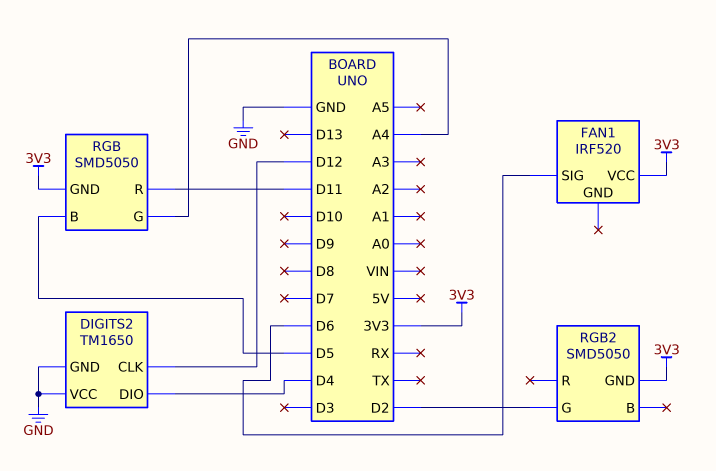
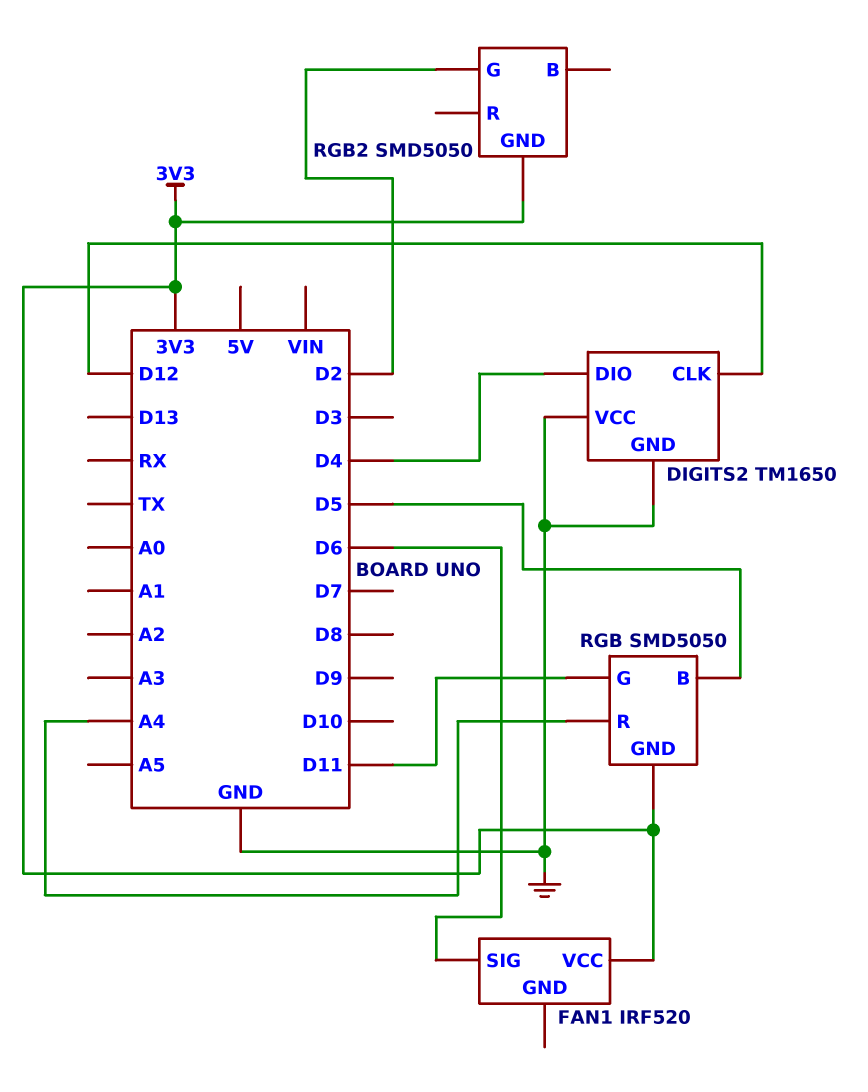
RGB pin G: A4 -> D11
RGB pin R: D11 -> A4

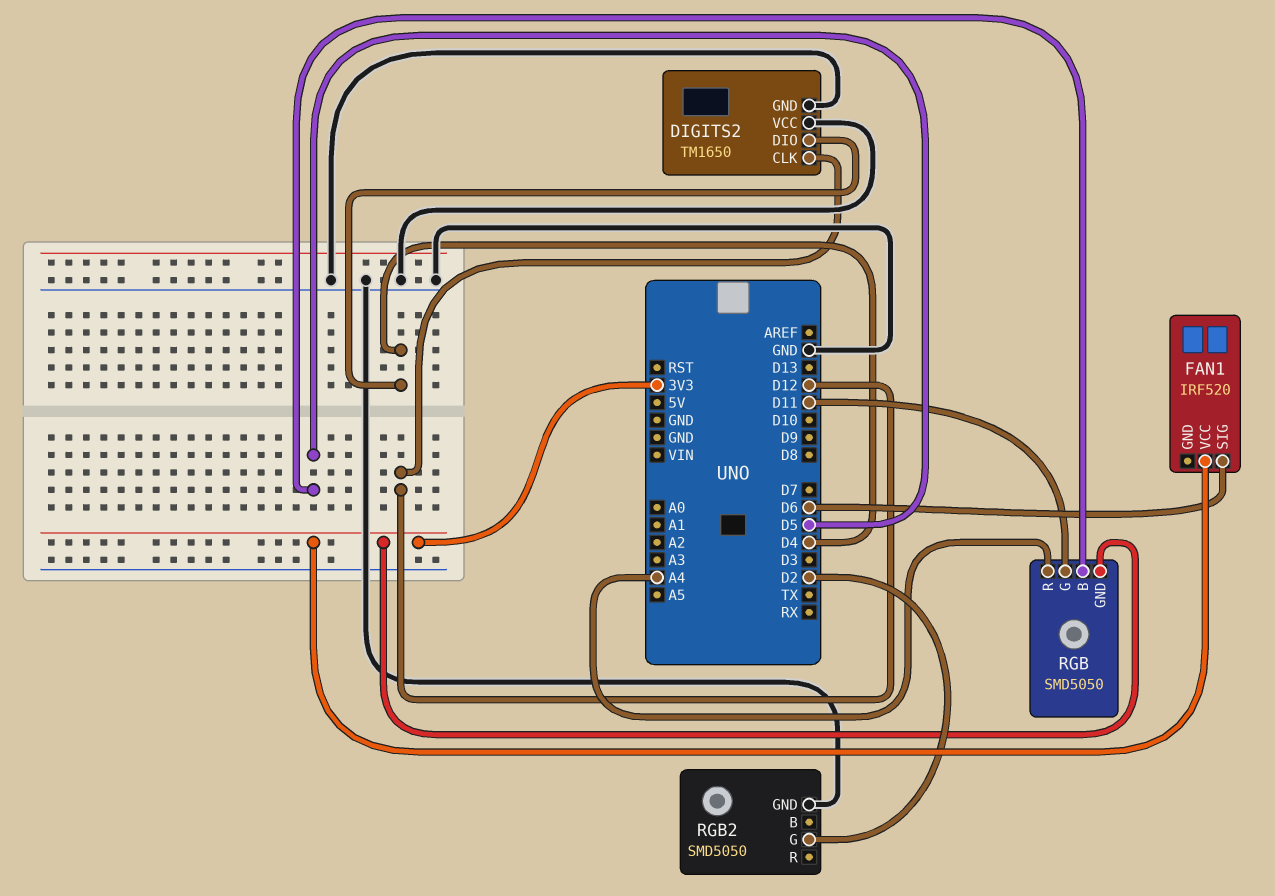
RGB2 pin GND: 3V3 -> GND

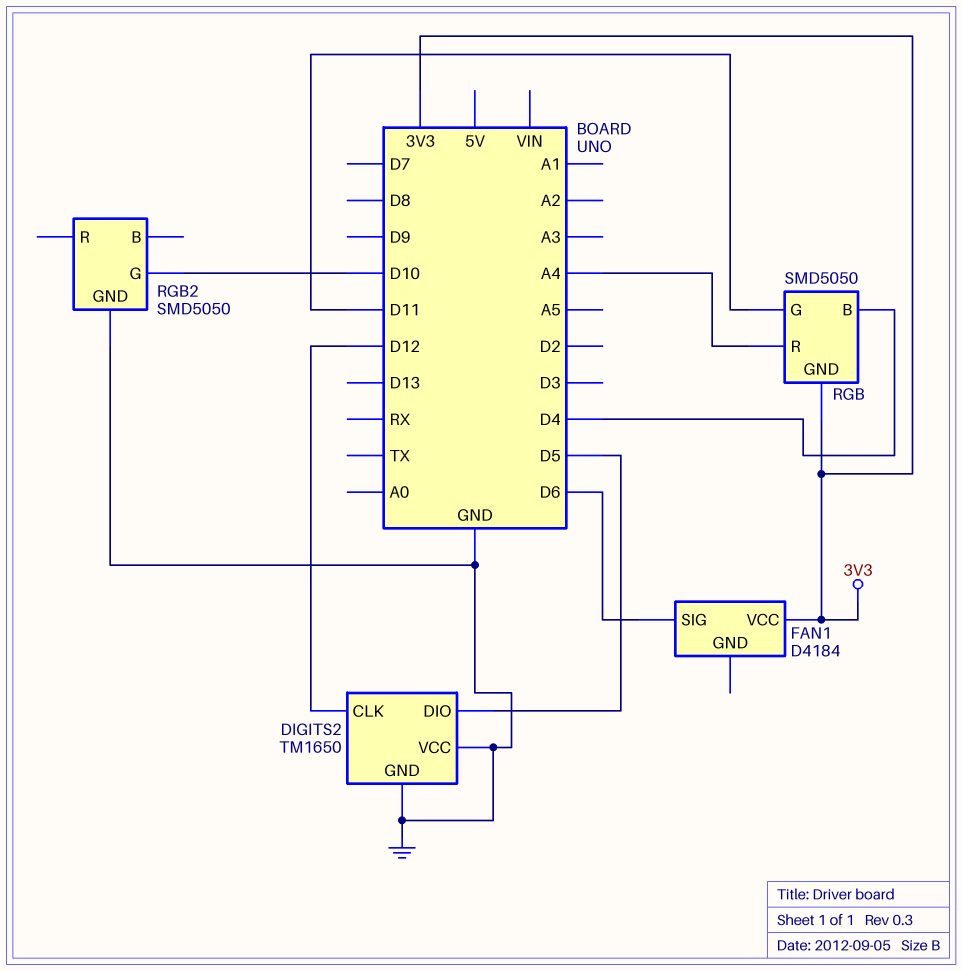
DIGITS2 pin DIO: D4 -> D5
FAN1: IRF520 -> D4184
RGB pin B: D5 -> D4
RGB2 pin G: D2 -> D10

